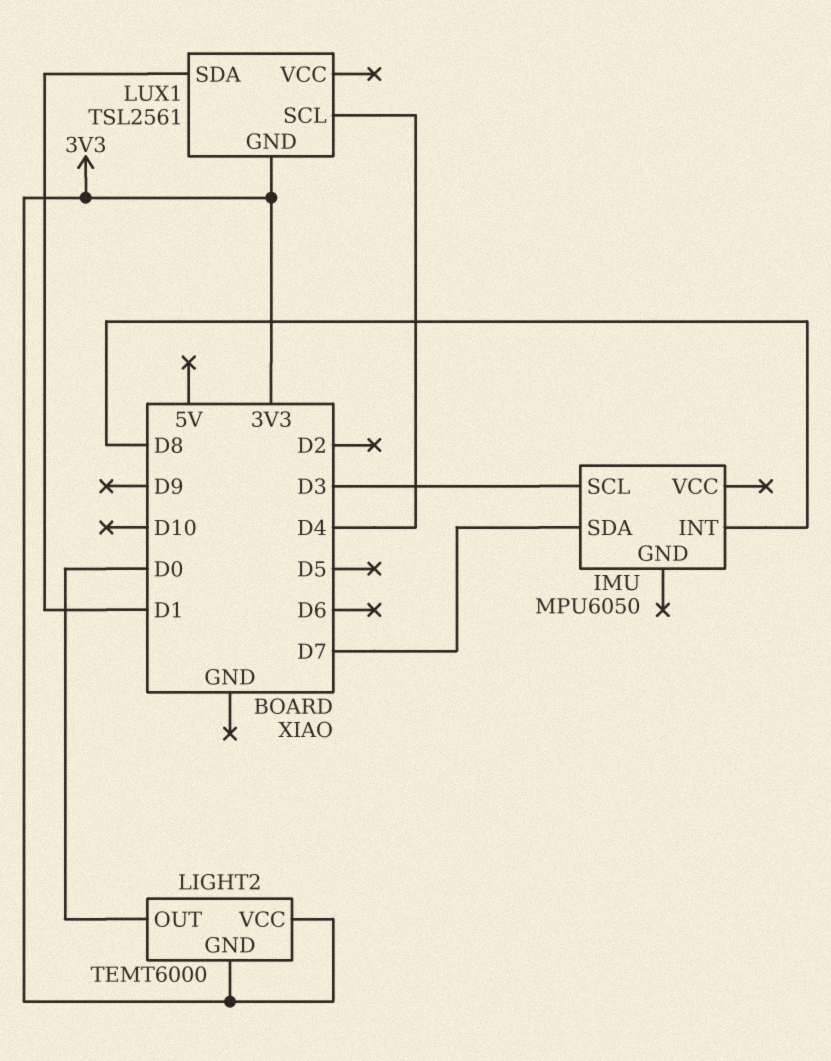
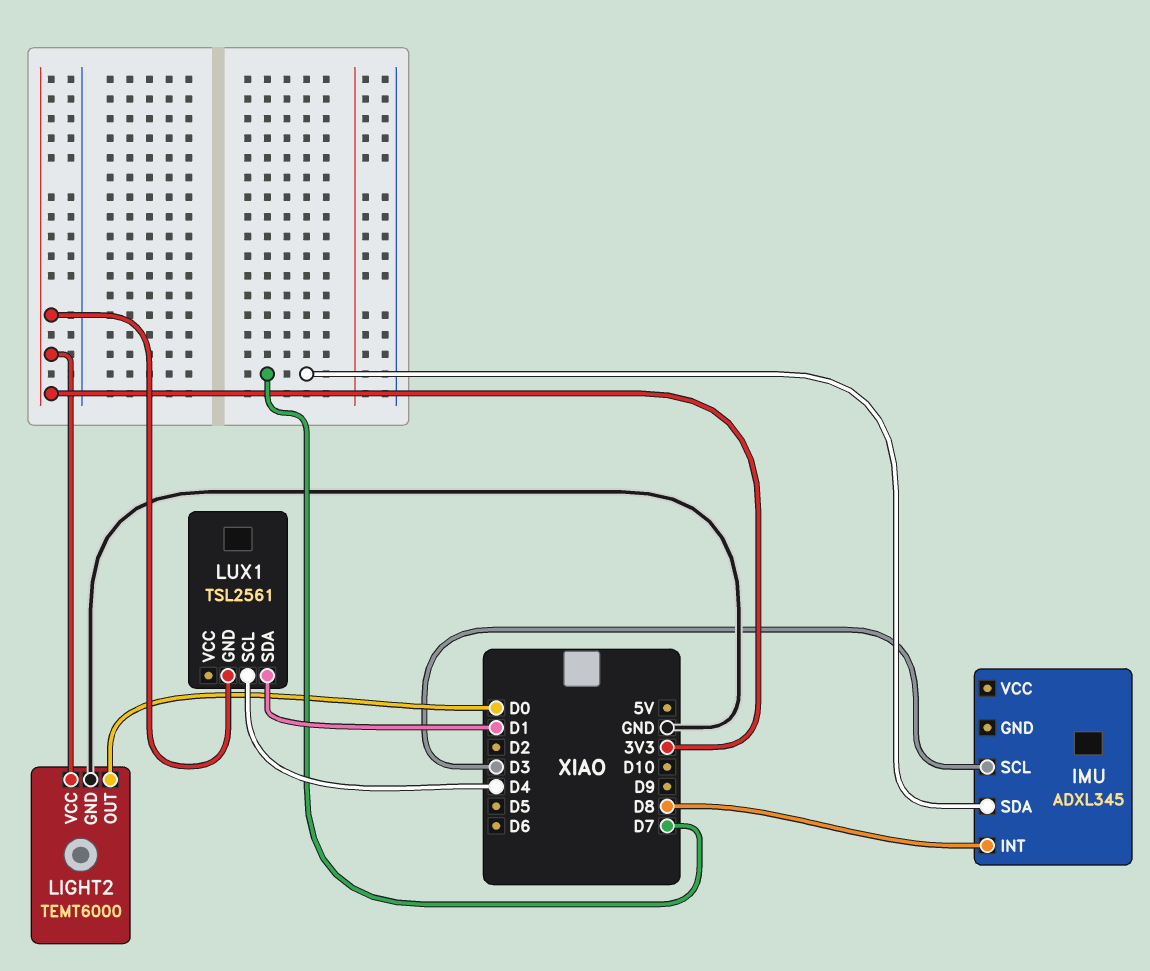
IMU: MPU6050 -> ADXL345
LIGHT2 pin GND: 3V3 -> GND

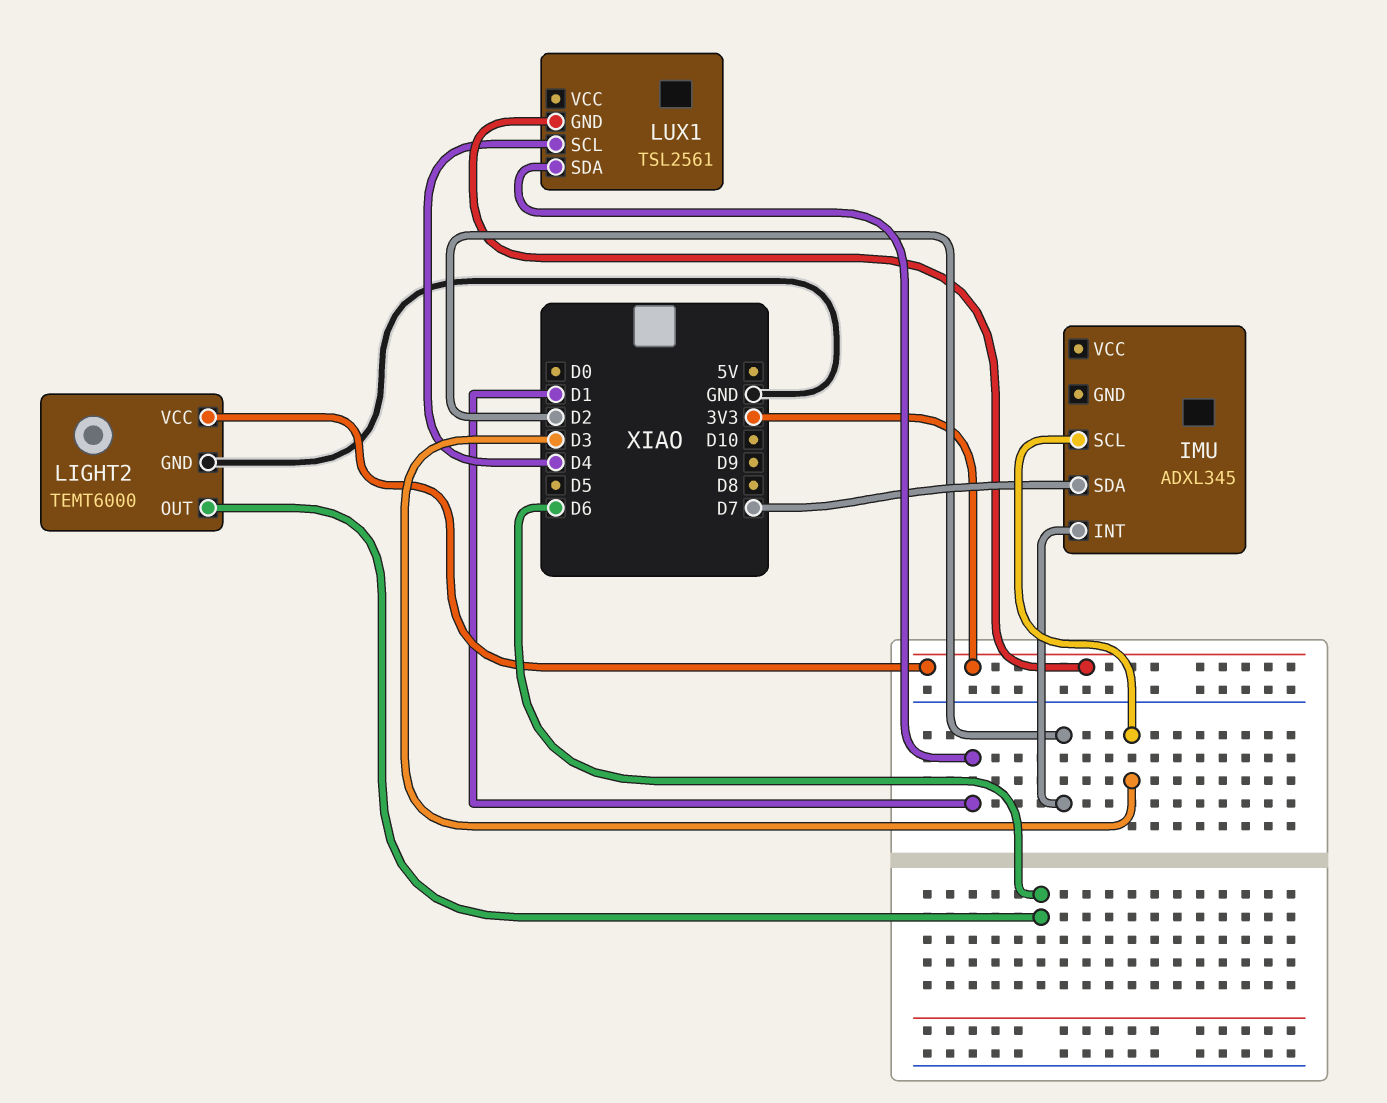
IMU pin INT: D8 -> D2
LIGHT2 pin OUT: D0 -> D6

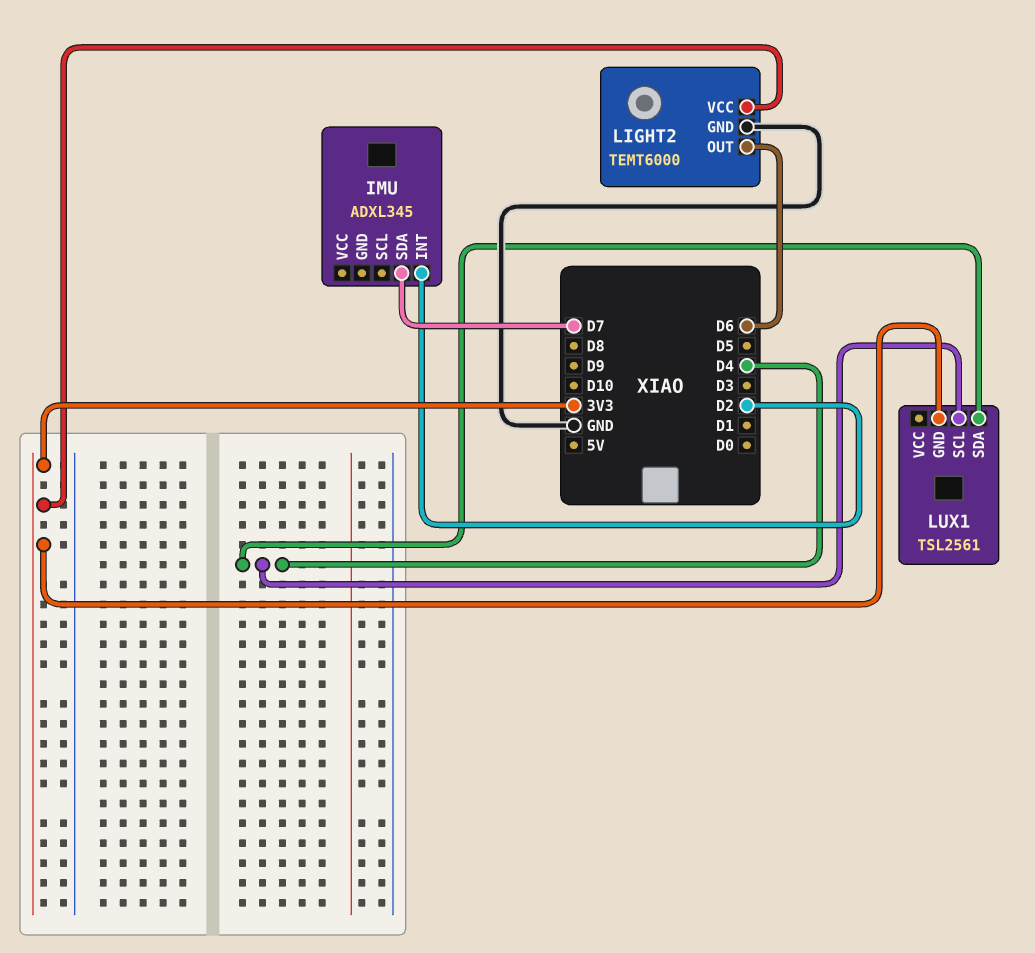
IMU pin SCL: D3 -> none
LUX1 pin SDA: D1 -> D4

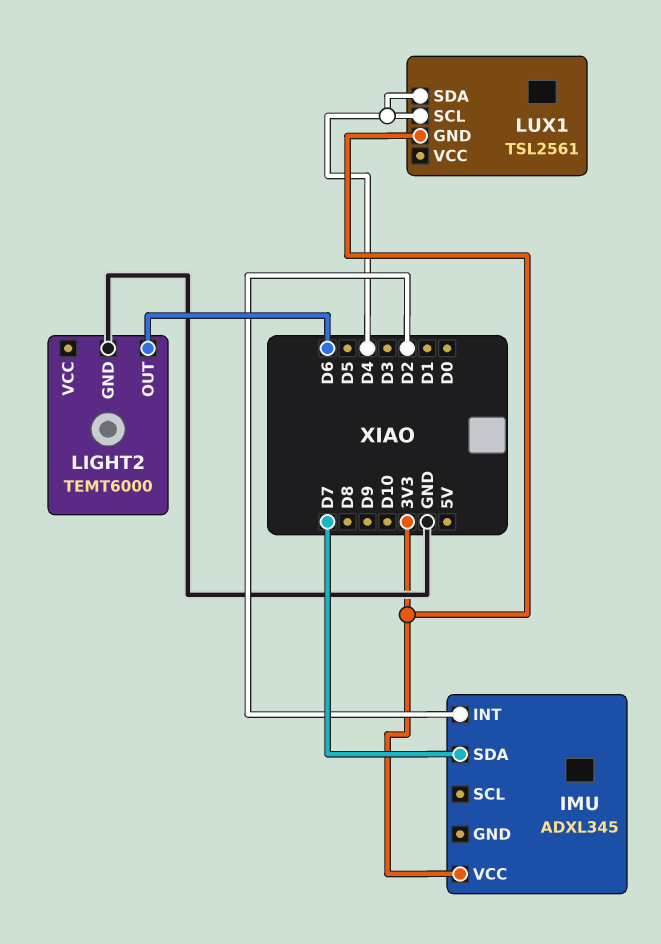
IMU pin VCC: none -> 3V3
LIGHT2 pin VCC: 3V3 -> none

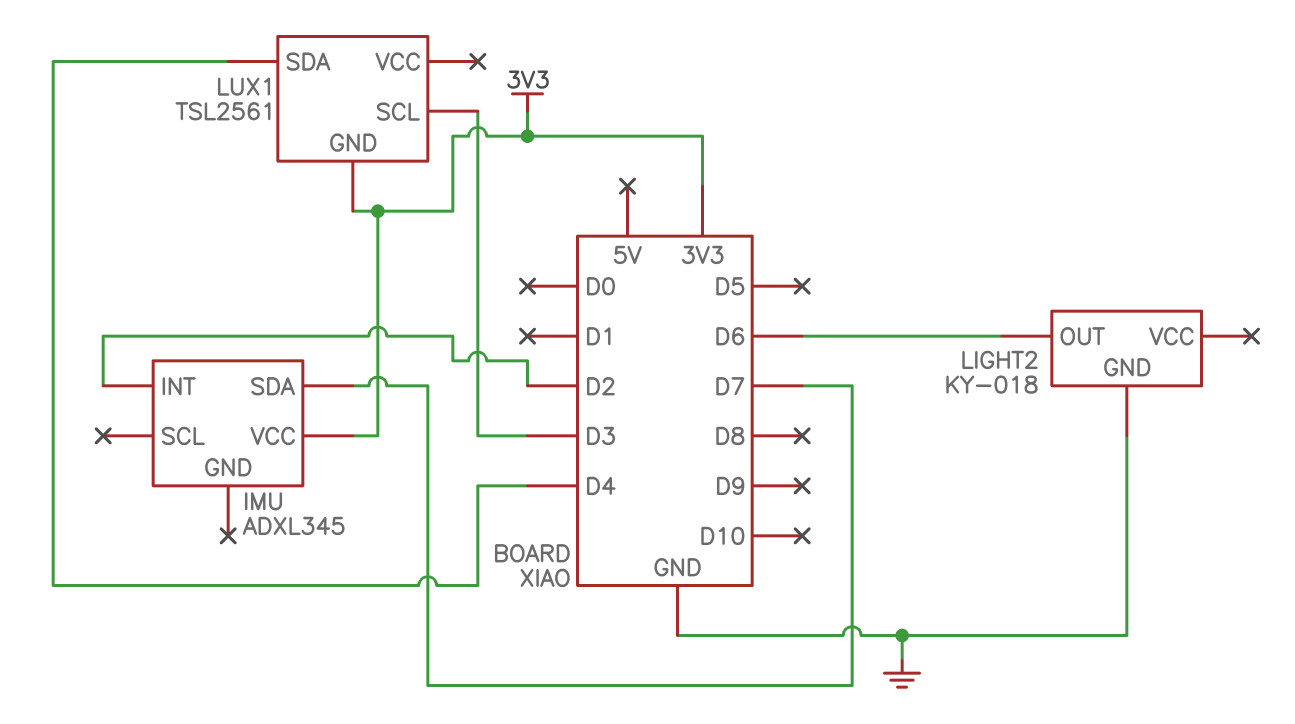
LIGHT2: TEMT6000 -> KY-018
LUX1 pin SCL: D4 -> D3

